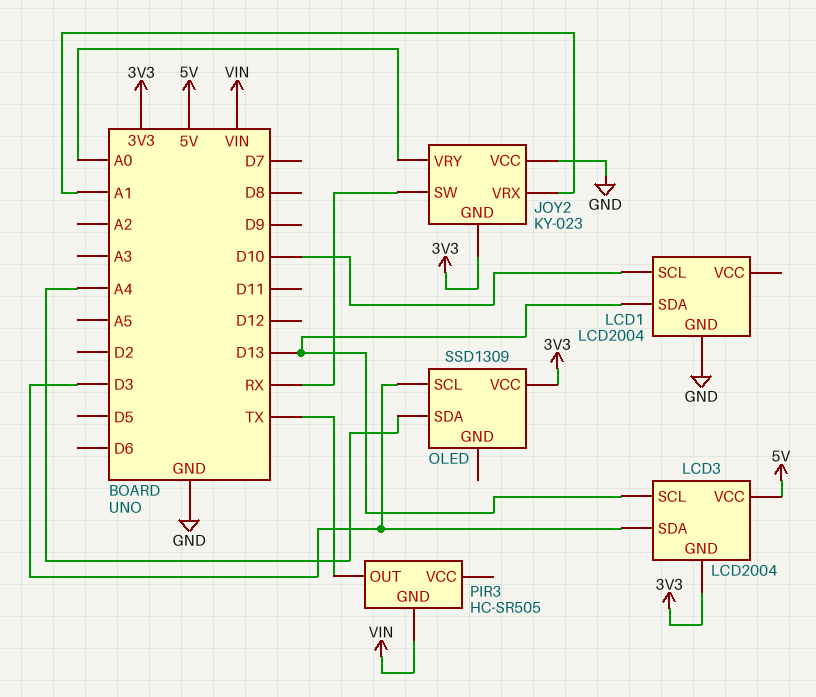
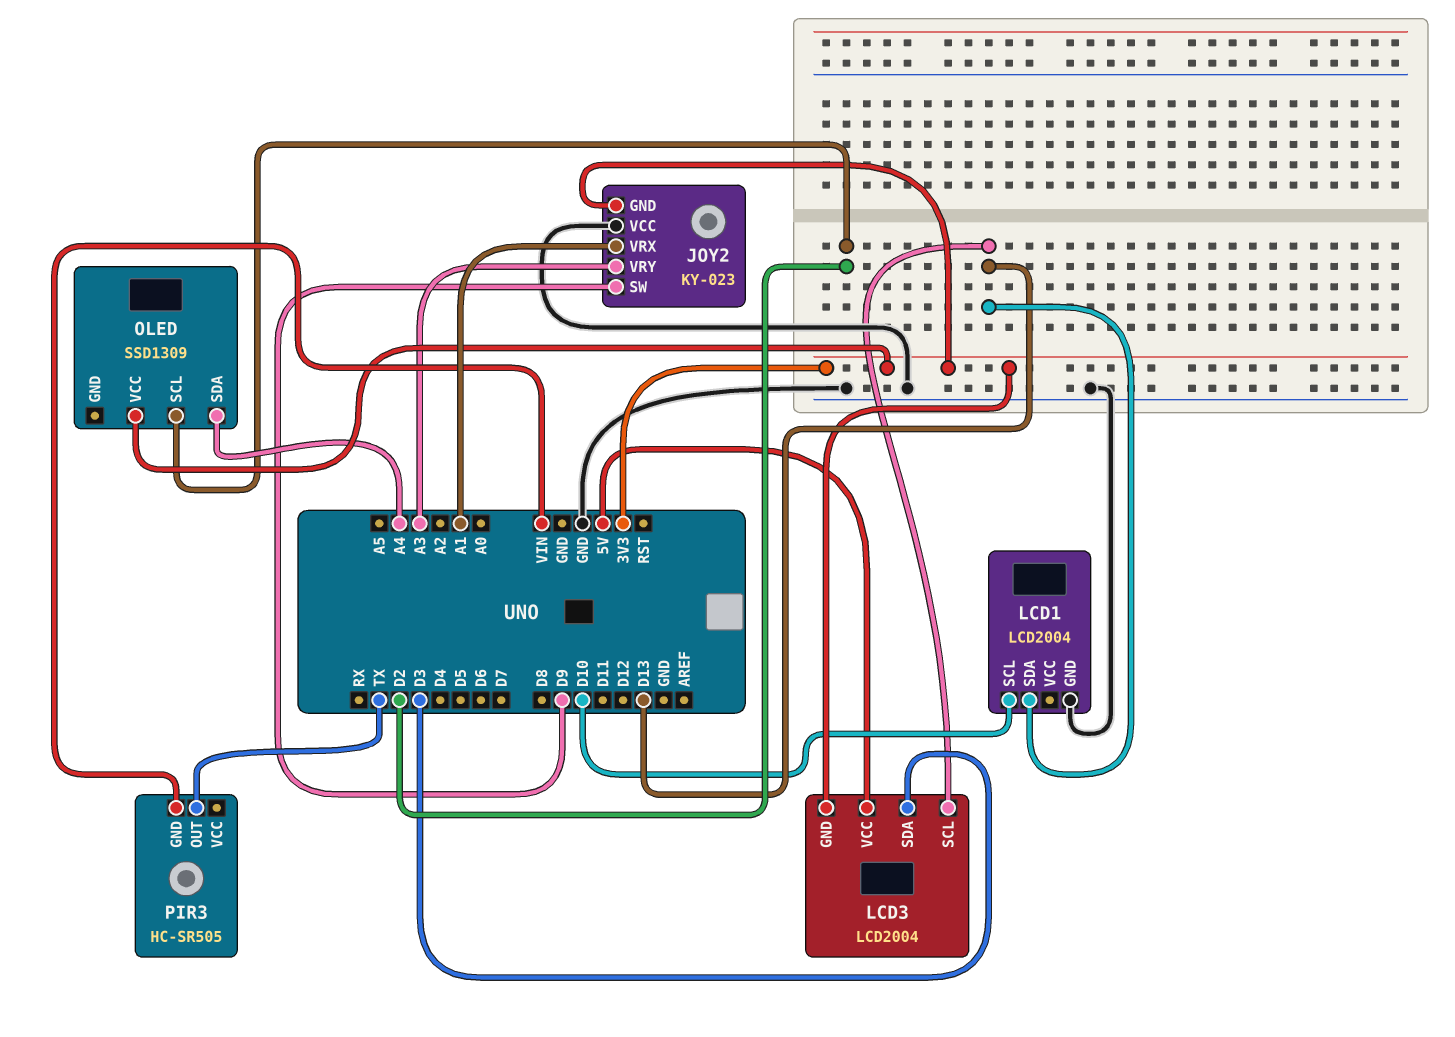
JOY2 pin SW: RX -> D9
JOY2 pin VRY: A0 -> A3
OLED pin SCL: D3 -> D2

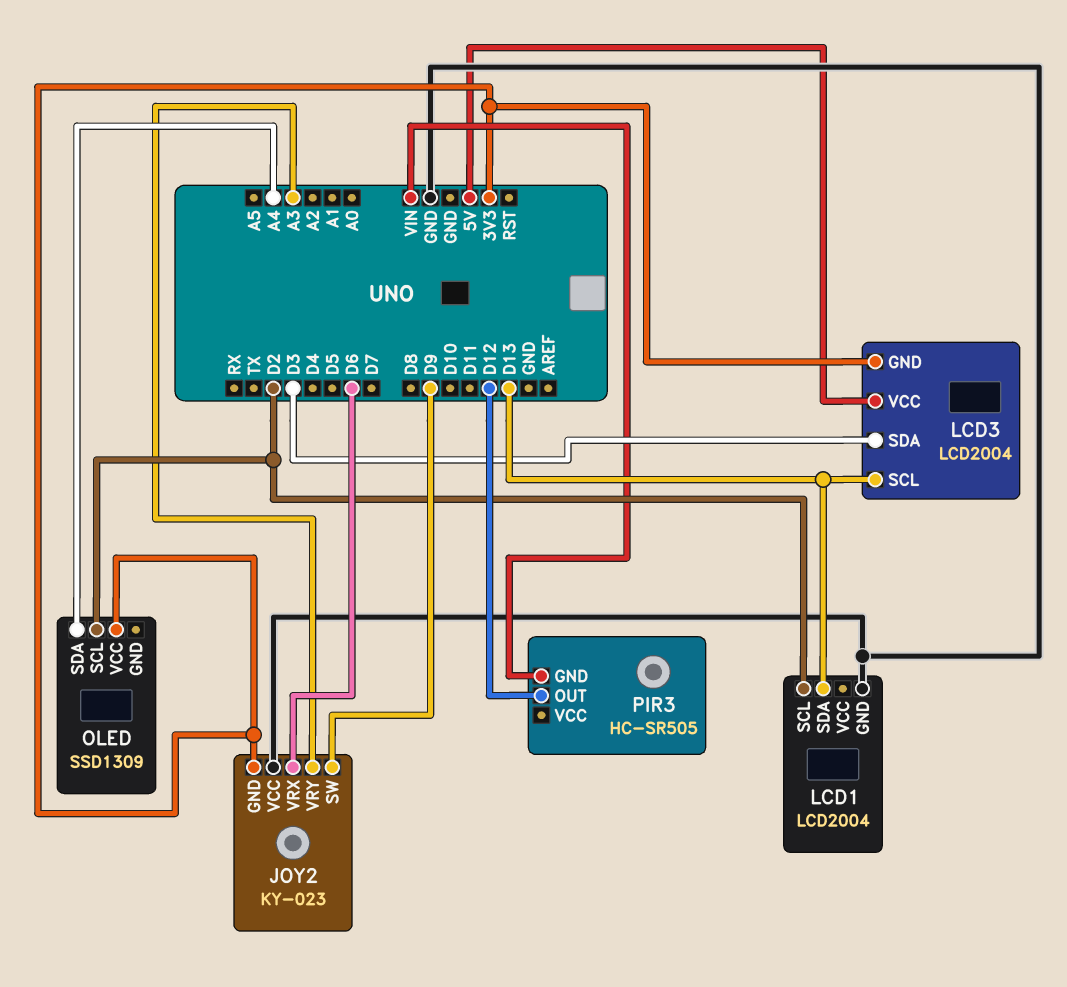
JOY2 pin VRX: A1 -> D6
LCD1 pin SCL: D10 -> D2
PIR3 pin OUT: TX -> D12

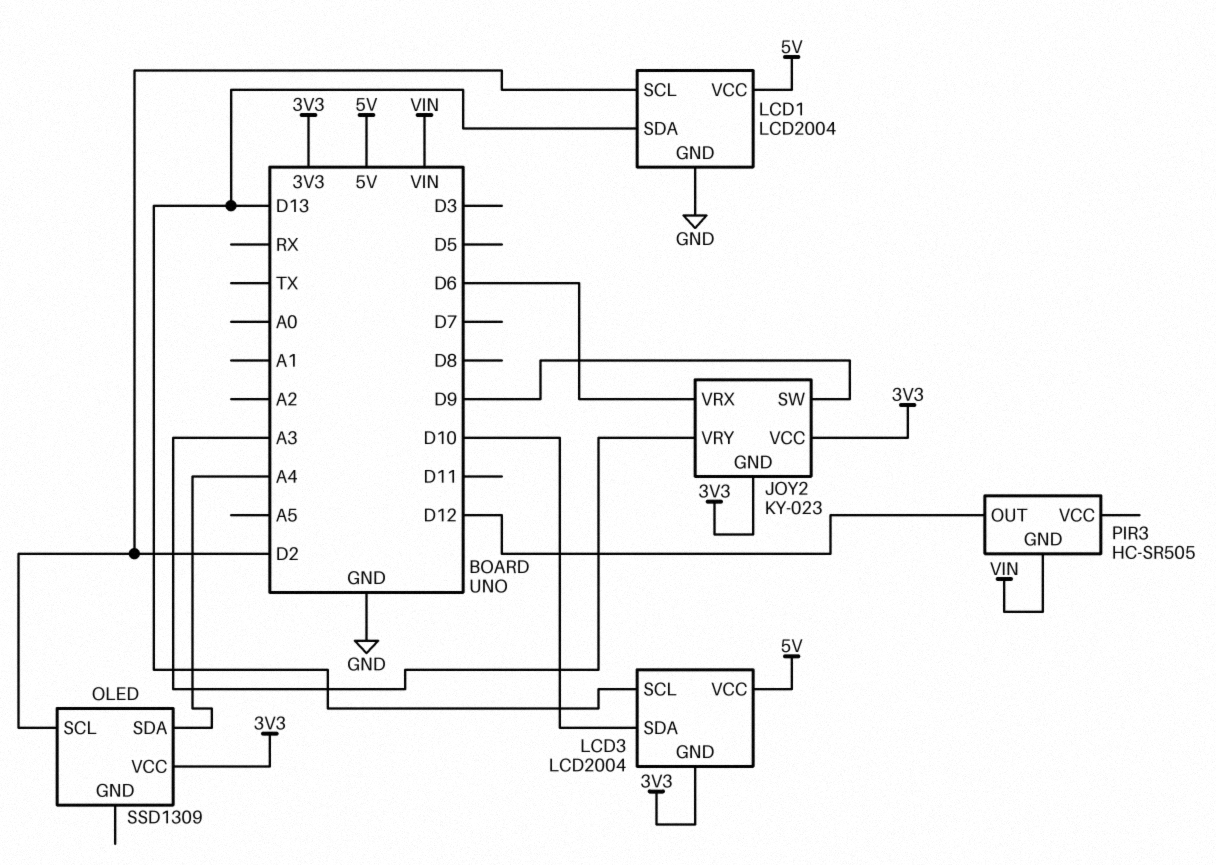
JOY2 pin VCC: GND -> 3V3
LCD1 pin VCC: none -> 5V
LCD3 pin SDA: D3 -> D10

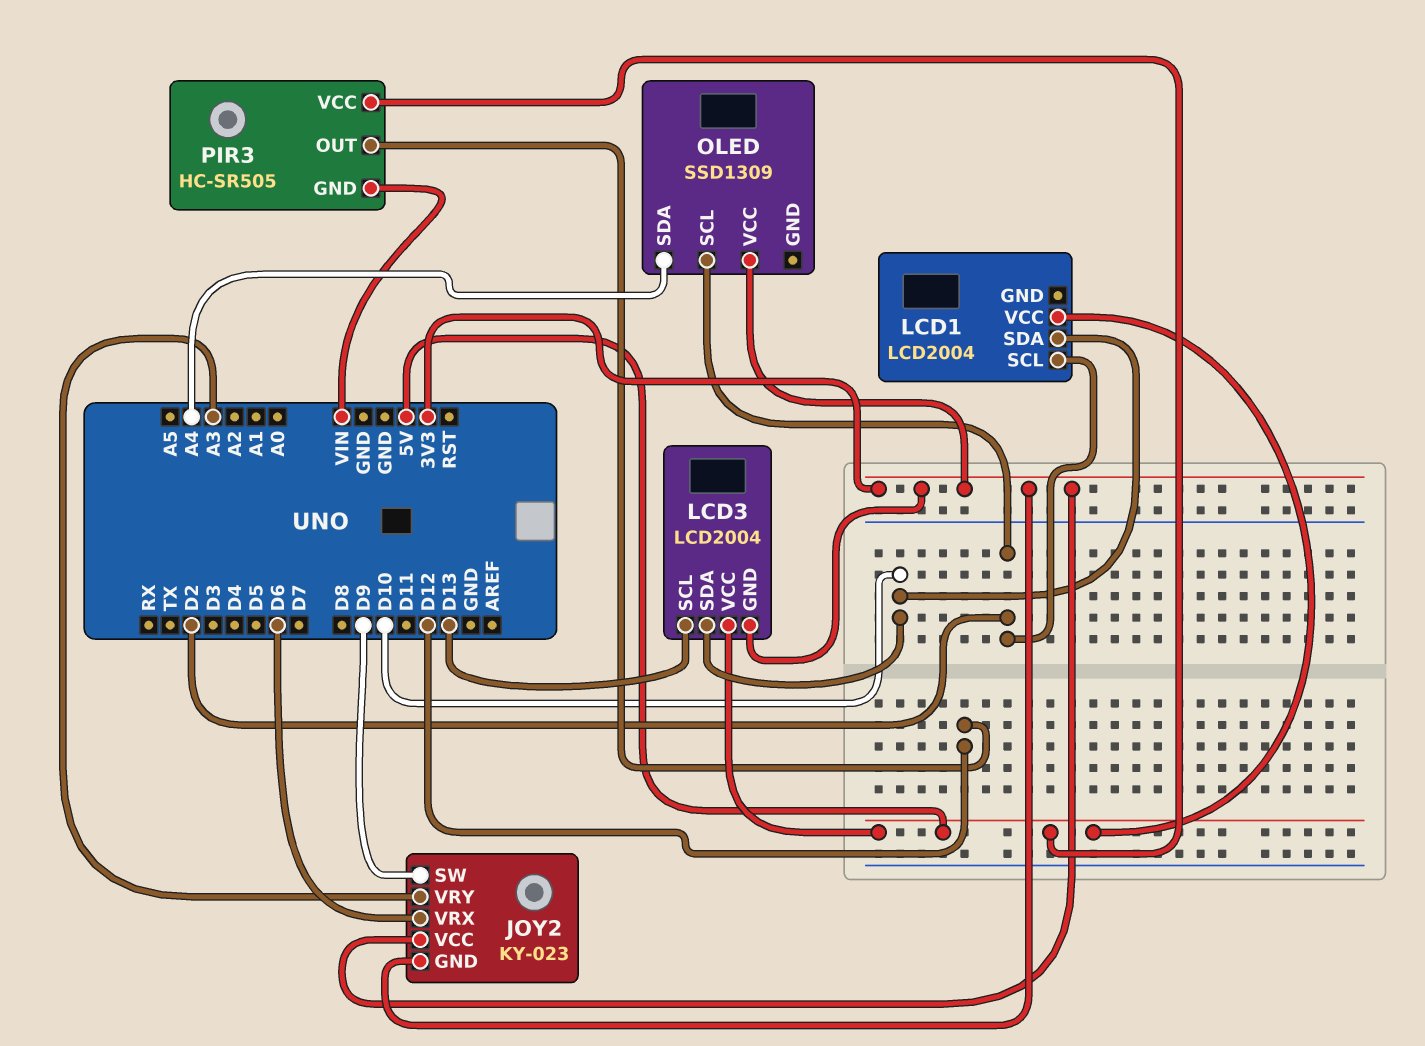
LCD1 pin GND: GND -> none
LCD1 pin SDA: D13 -> D10
PIR3 pin VCC: none -> 5V

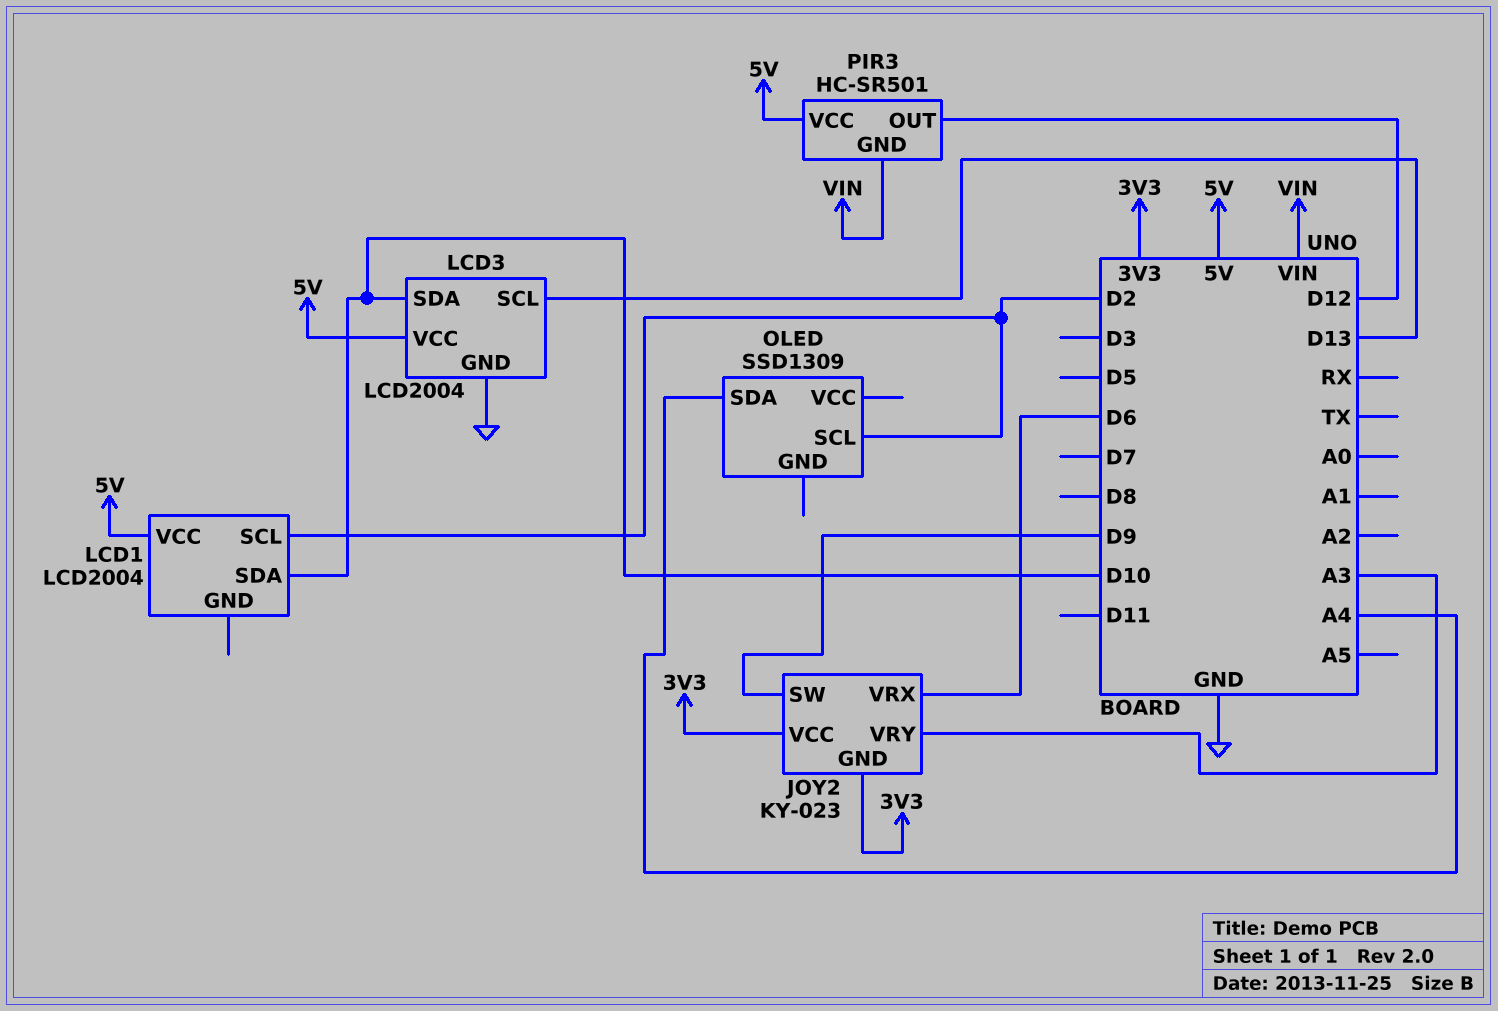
LCD3 pin GND: 3V3 -> GND
OLED pin VCC: 3V3 -> none
PIR3: HC-SR505 -> HC-SR501

